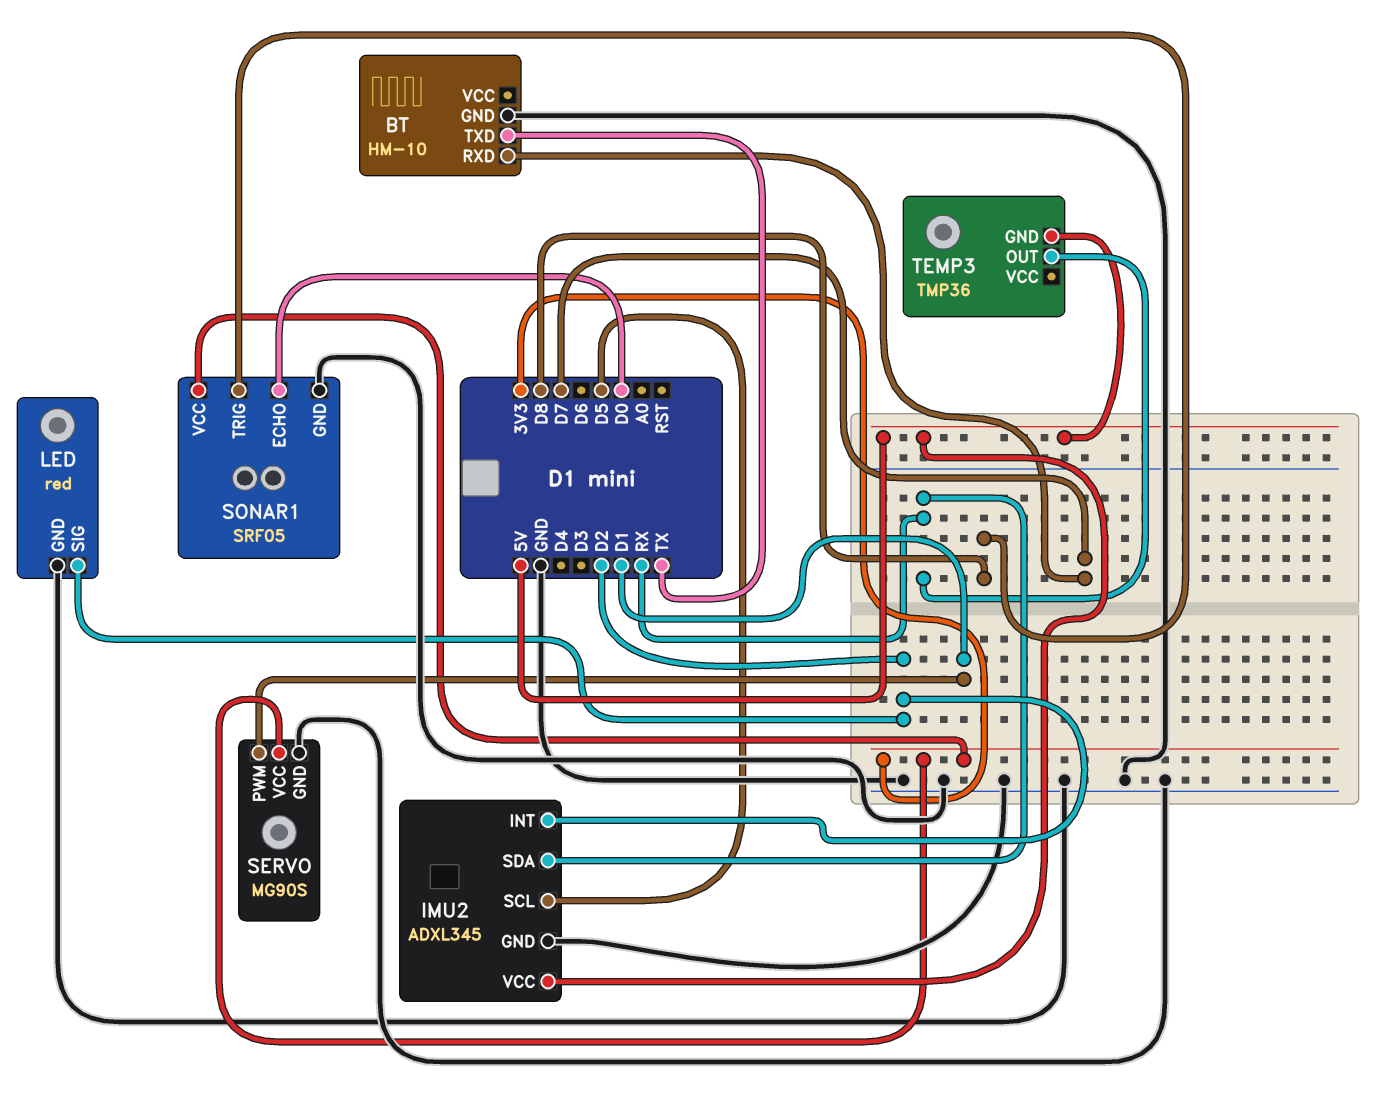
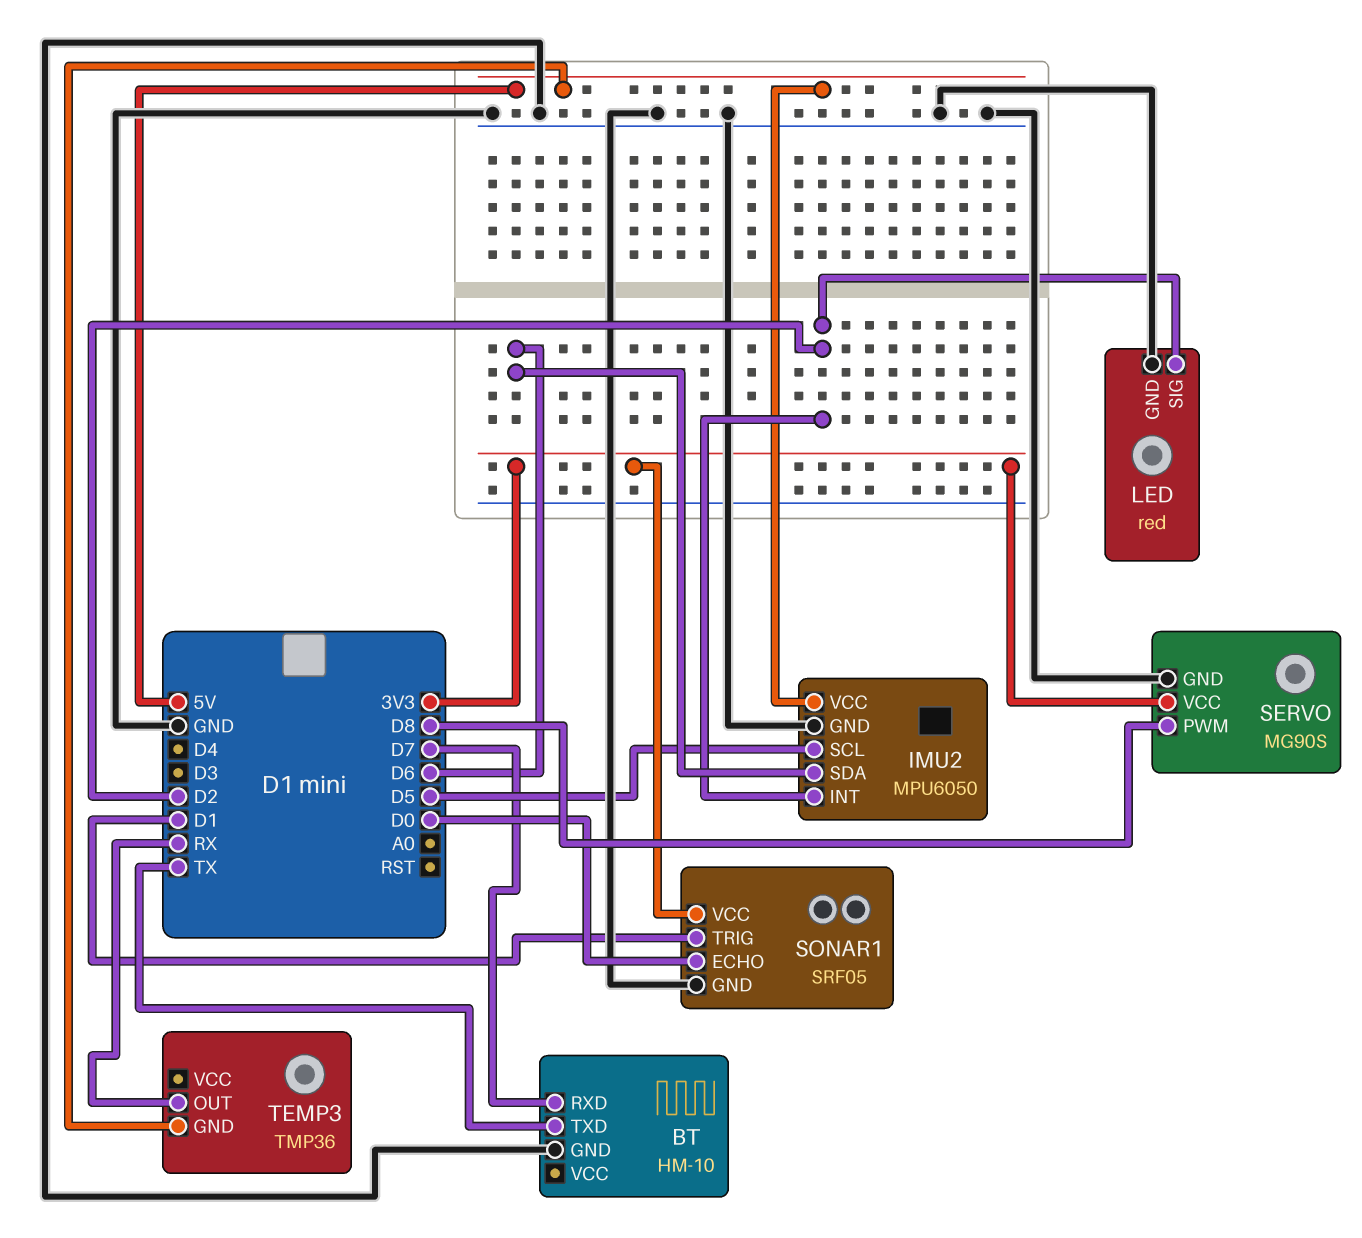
IMU2: ADXL345 -> MPU6050
IMU2 pin SDA: RX -> D6
SERVO pin PWM: D1 -> D8
SONAR1 pin TRIG: D8 -> D1

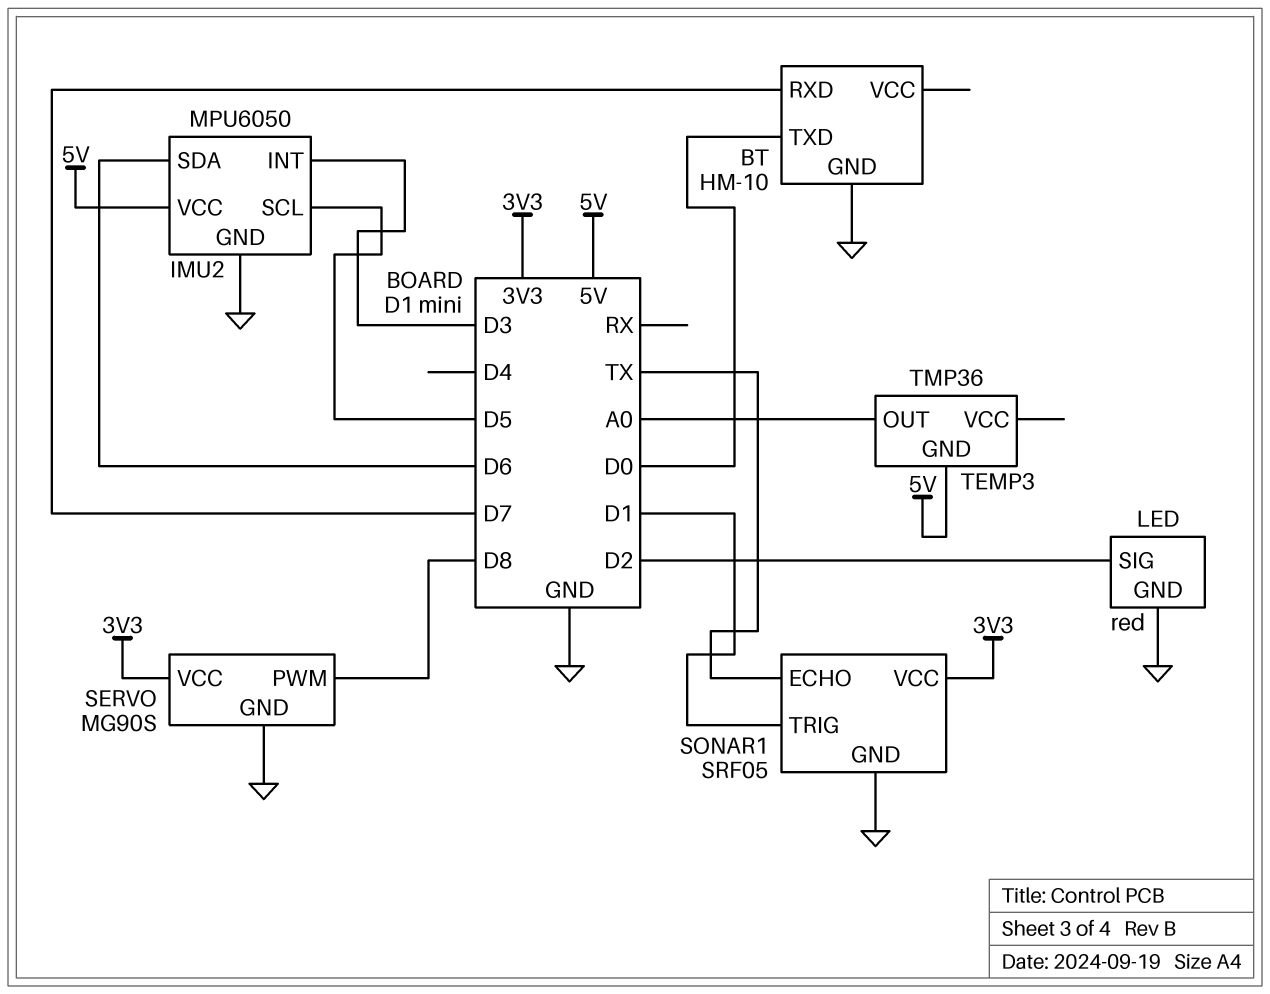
BT pin TXD: TX -> D0
IMU2 pin INT: D2 -> D3
SONAR1 pin ECHO: D0 -> TX
TEMP3 pin OUT: RX -> A0

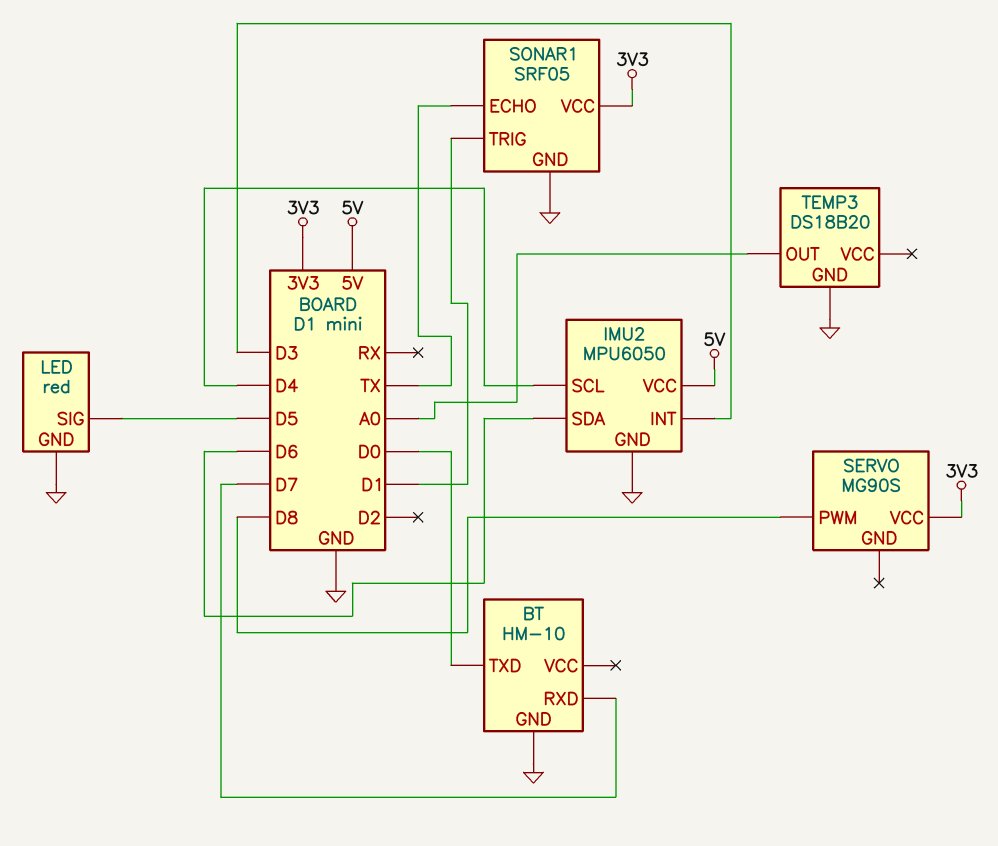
IMU2 pin SCL: D5 -> D4
LED pin SIG: D2 -> D5
SERVO pin GND: GND -> none
TEMP3: TMP36 -> DS18B20
TEMP3 pin GND: 5V -> GND

